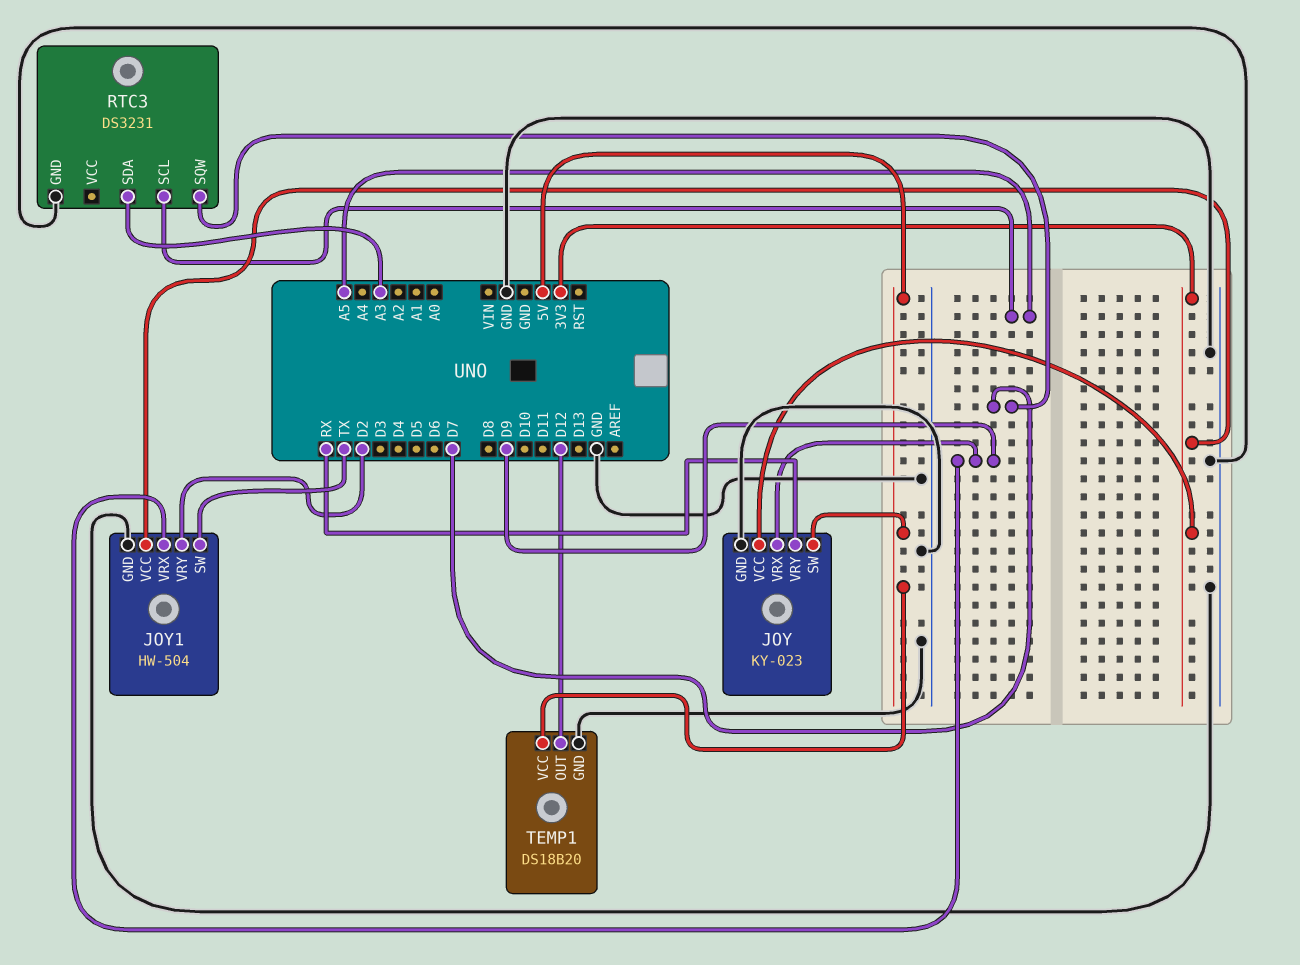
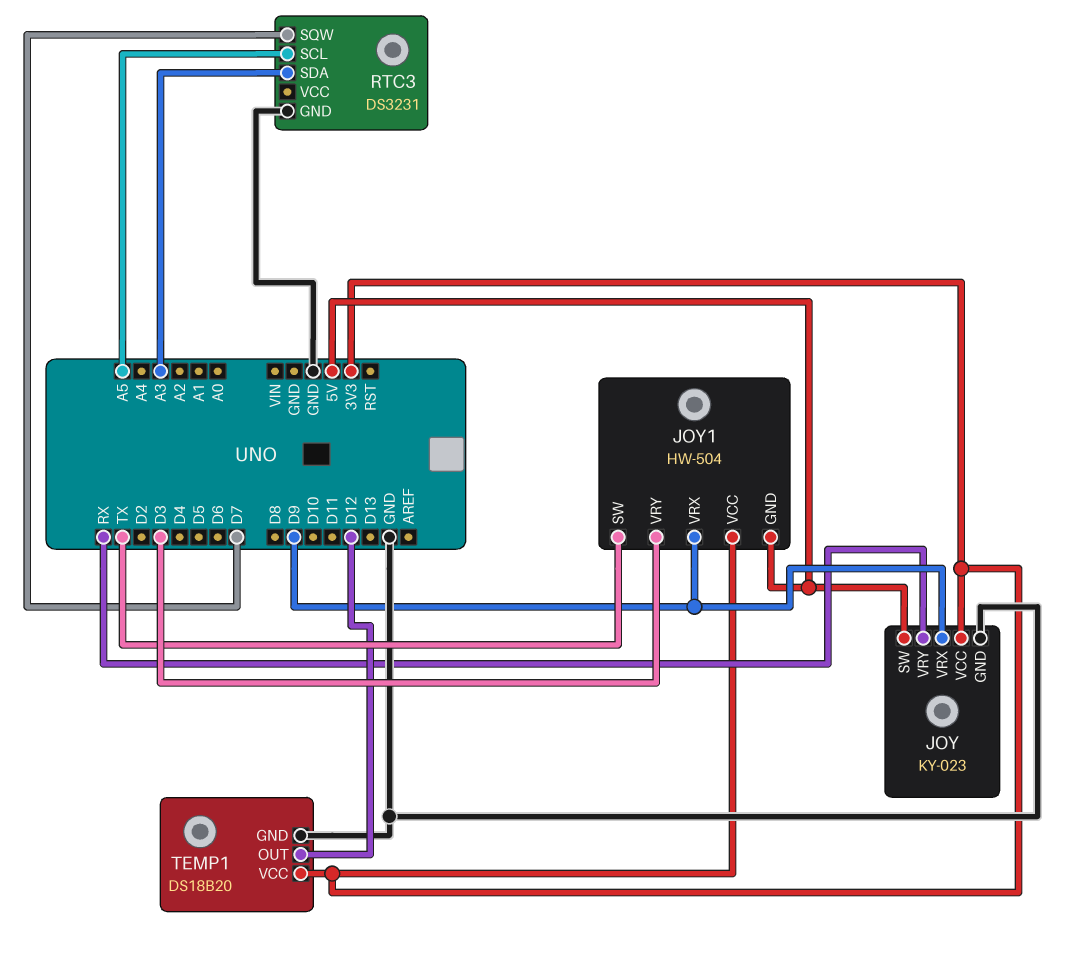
JOY1 pin GND: GND -> 5V
JOY1 pin VRY: D2 -> D3
TEMP1 pin VCC: 5V -> 3V3

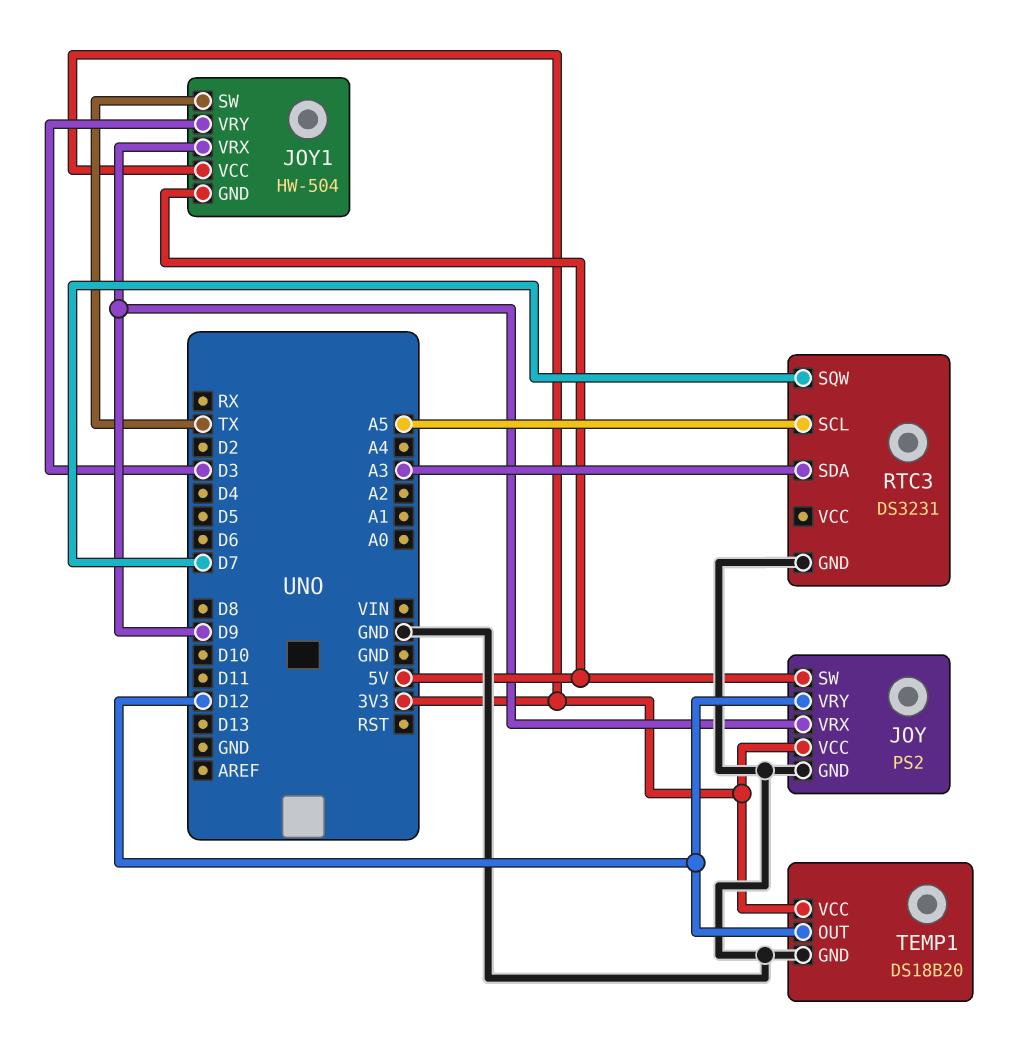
JOY: KY-023 -> PS2
JOY pin VRY: RX -> D12

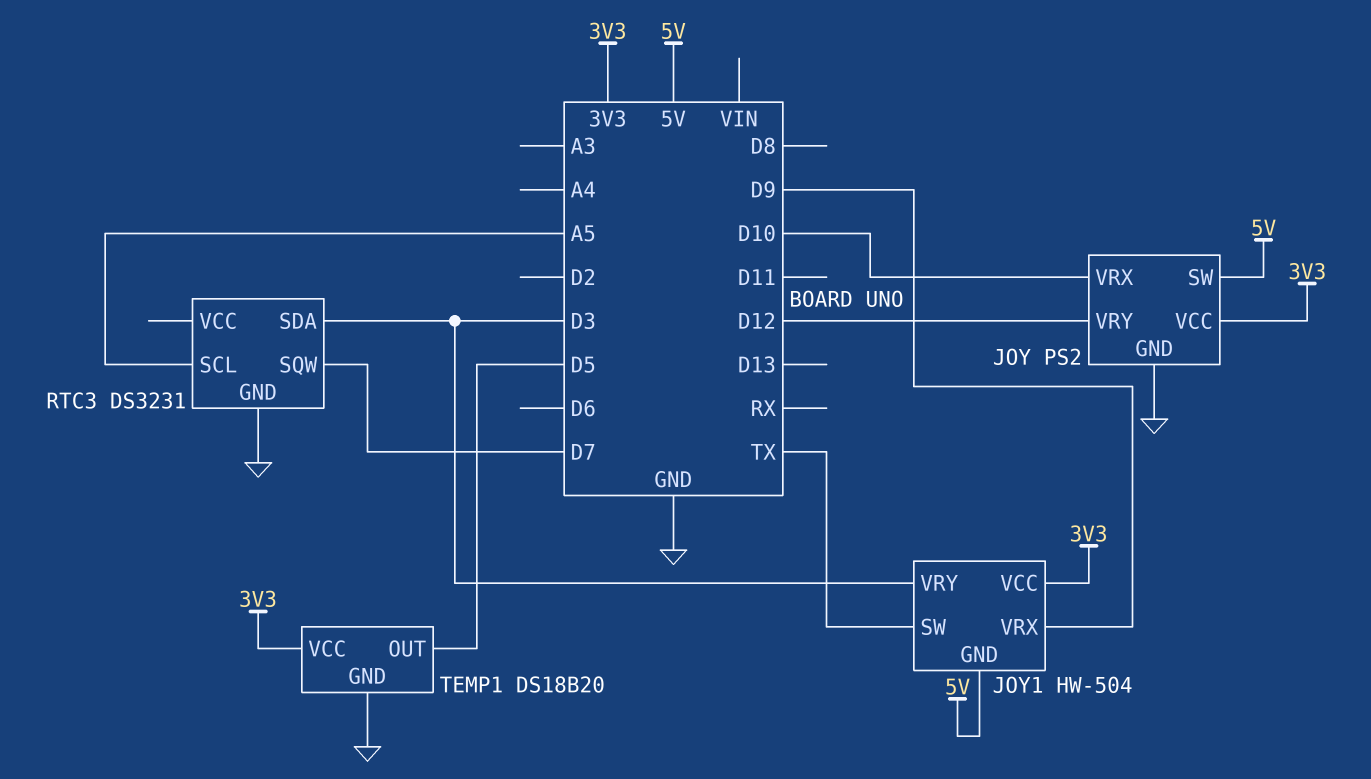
JOY pin VRX: D9 -> D10
RTC3 pin SDA: A3 -> D3
TEMP1 pin OUT: D12 -> D5

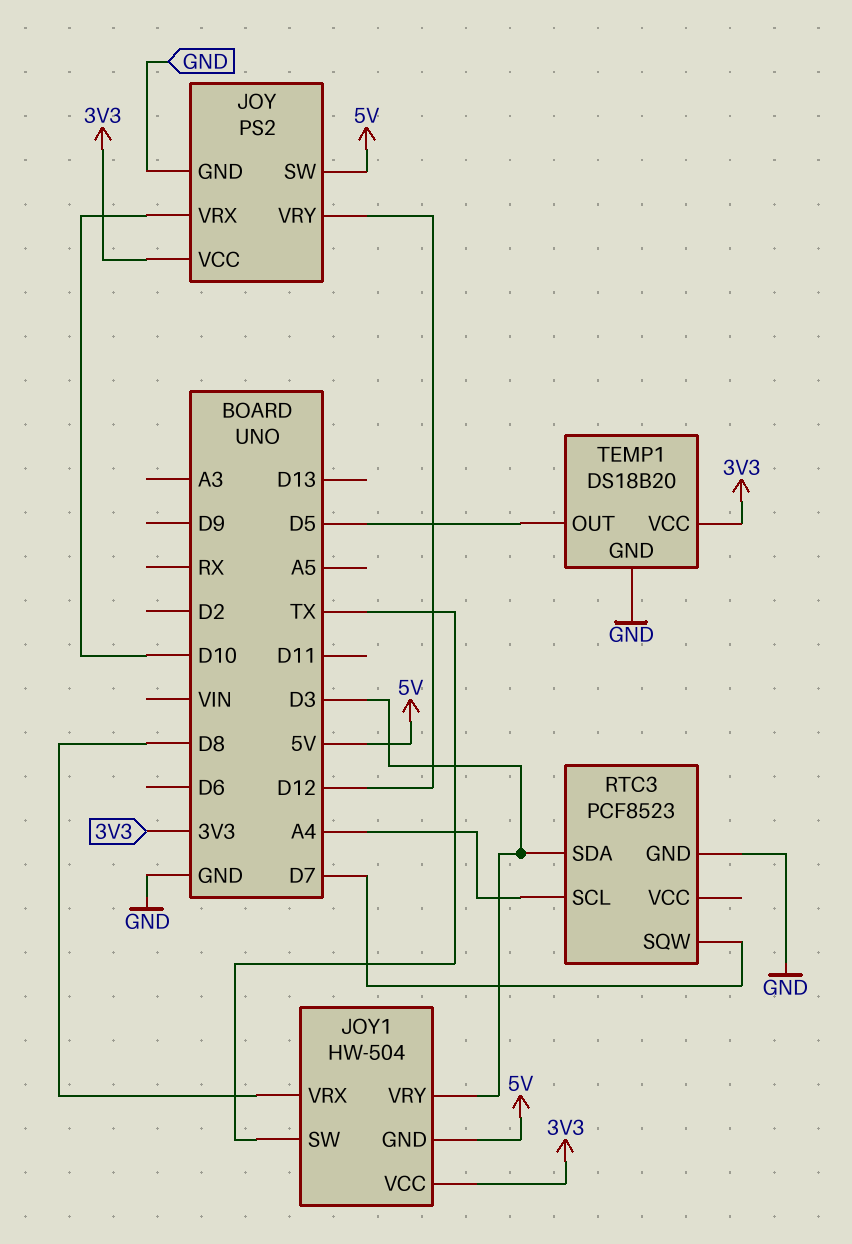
JOY1 pin VRX: D9 -> D8
RTC3: DS3231 -> PCF8523
RTC3 pin SCL: A5 -> A4

